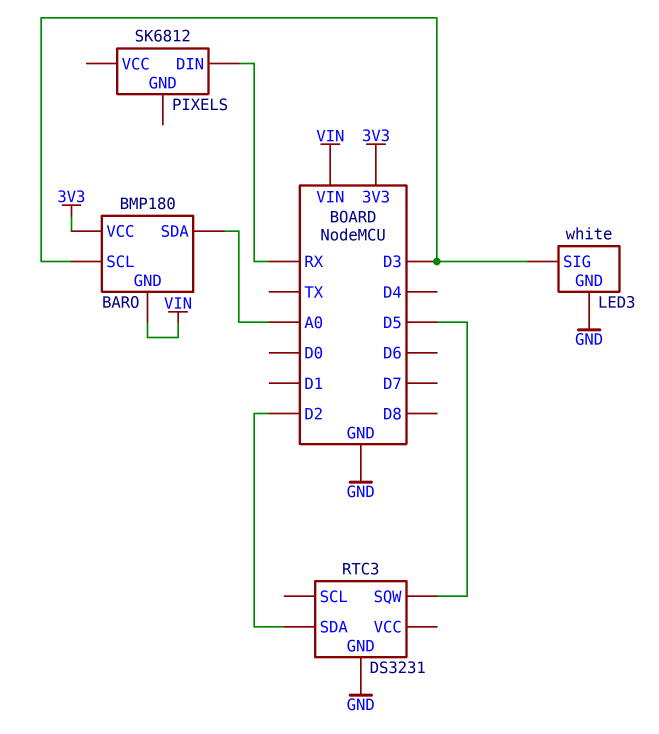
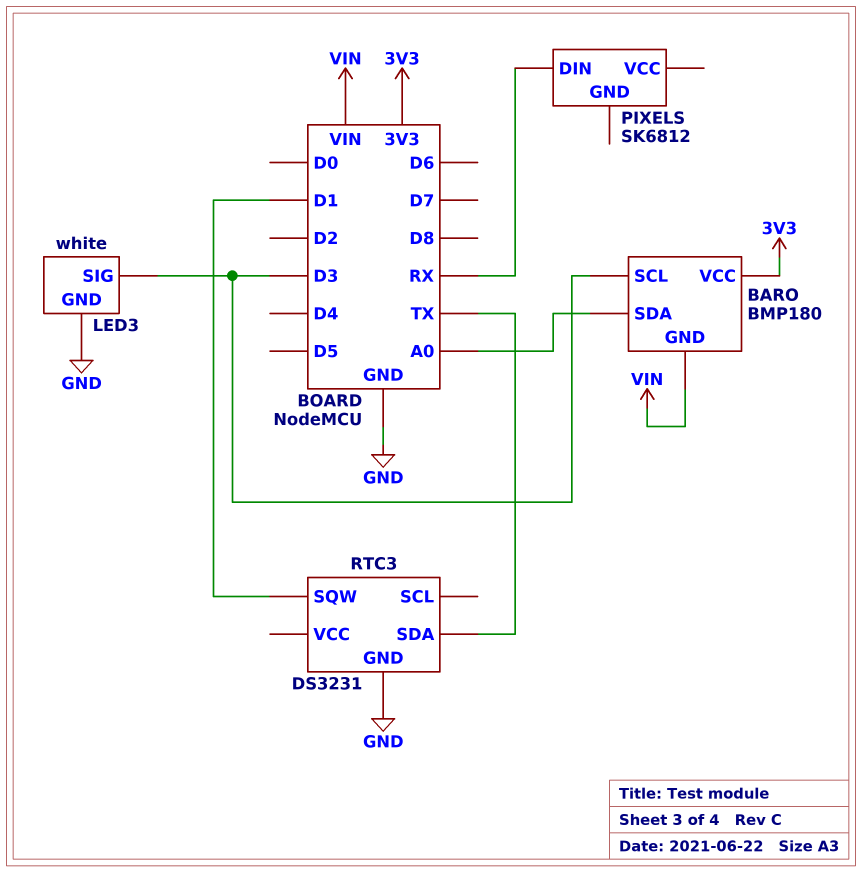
RTC3 pin SDA: D2 -> TX
RTC3 pin SQW: D5 -> D1

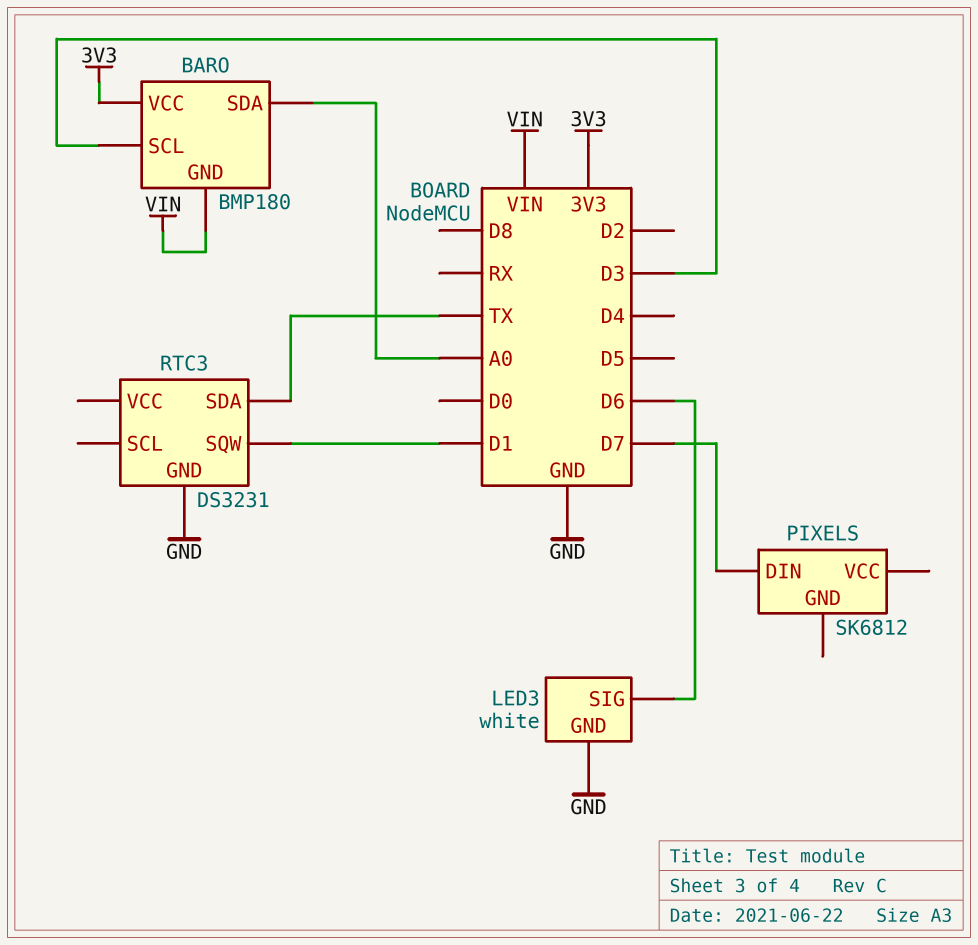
LED3 pin SIG: D3 -> D6
PIXELS pin DIN: RX -> D7

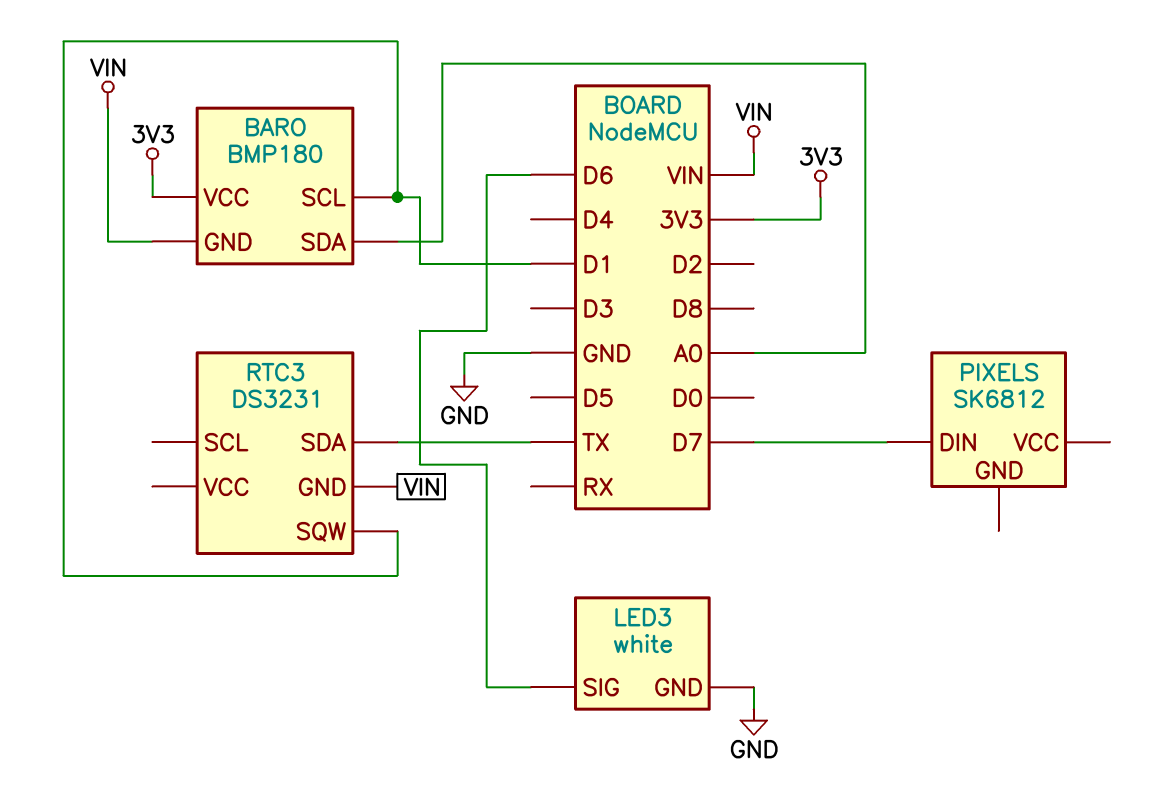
BARO pin SCL: D3 -> D1
RTC3 pin GND: GND -> VIN

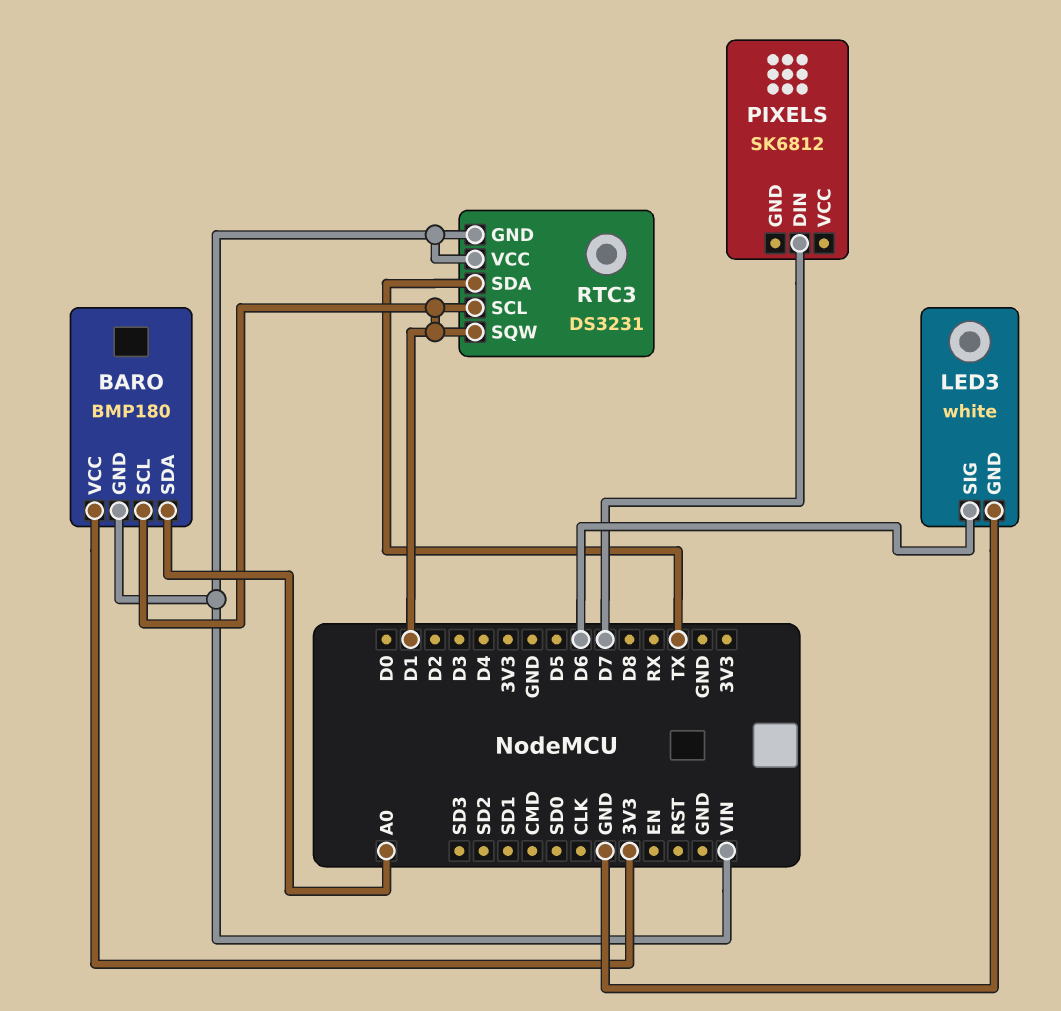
RTC3 pin SCL: none -> D1
RTC3 pin VCC: none -> VIN

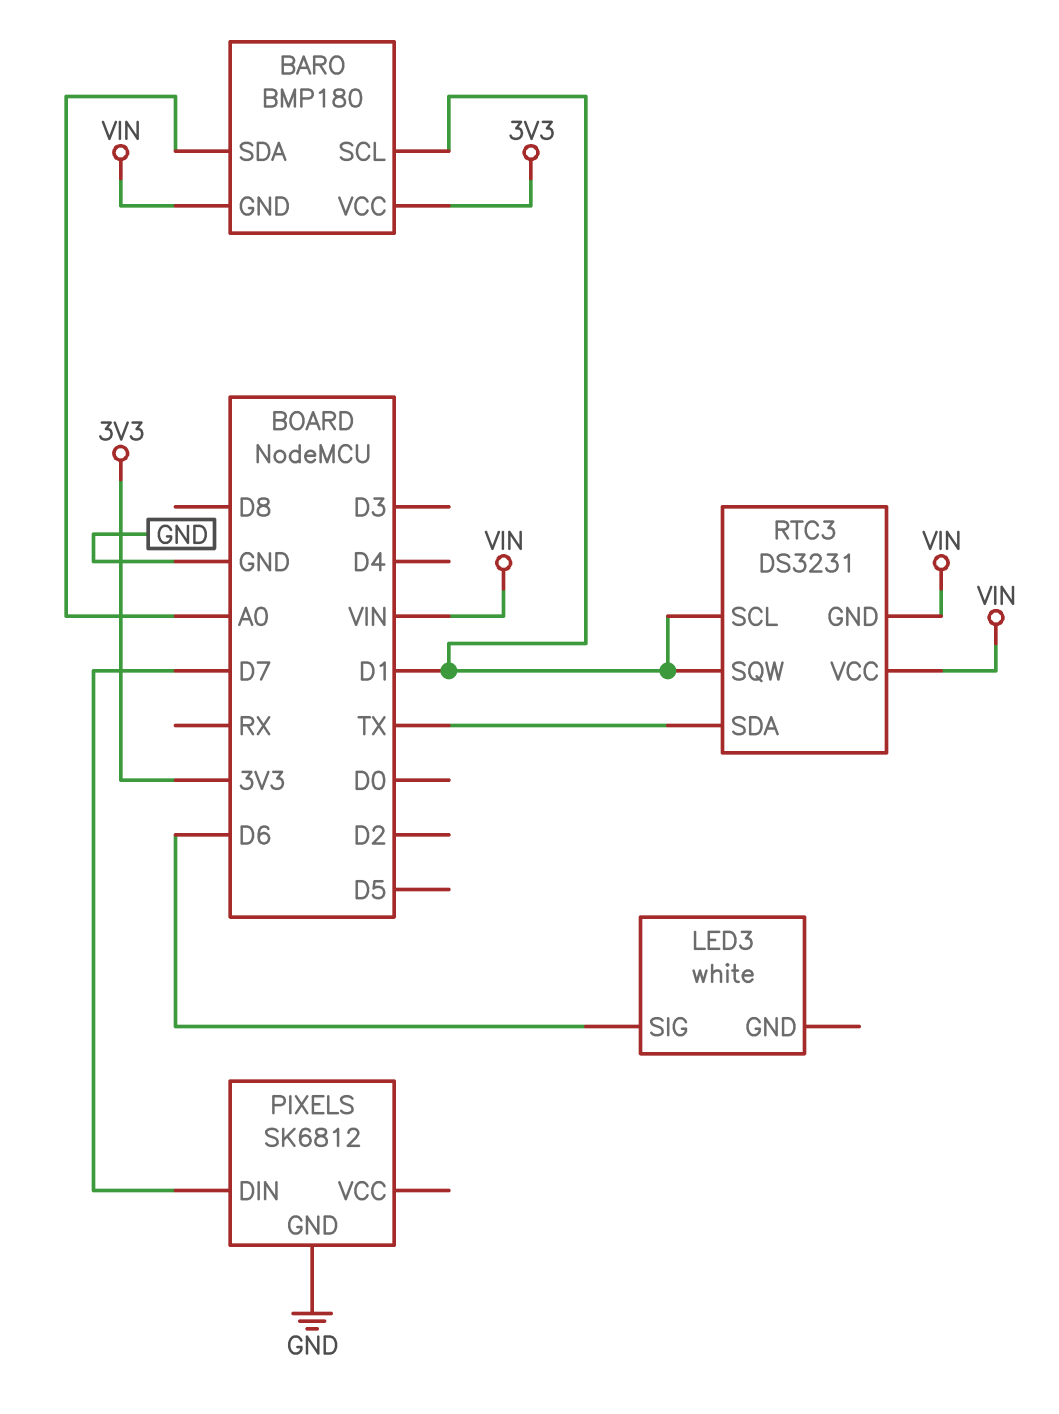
LED3 pin GND: GND -> none
PIXELS pin GND: none -> GND

